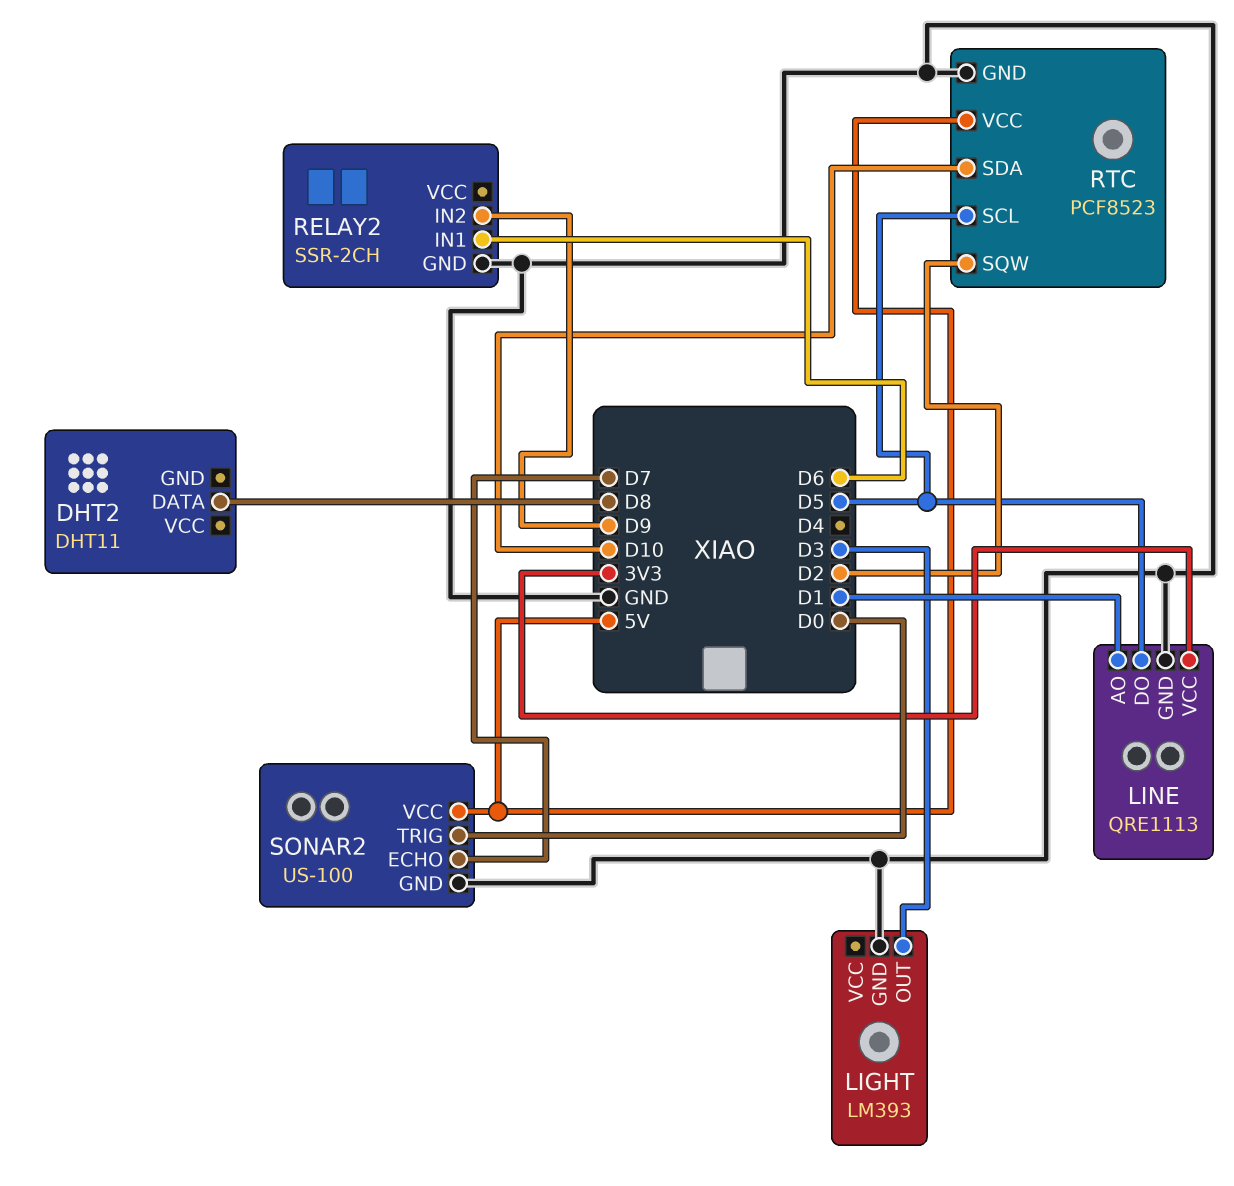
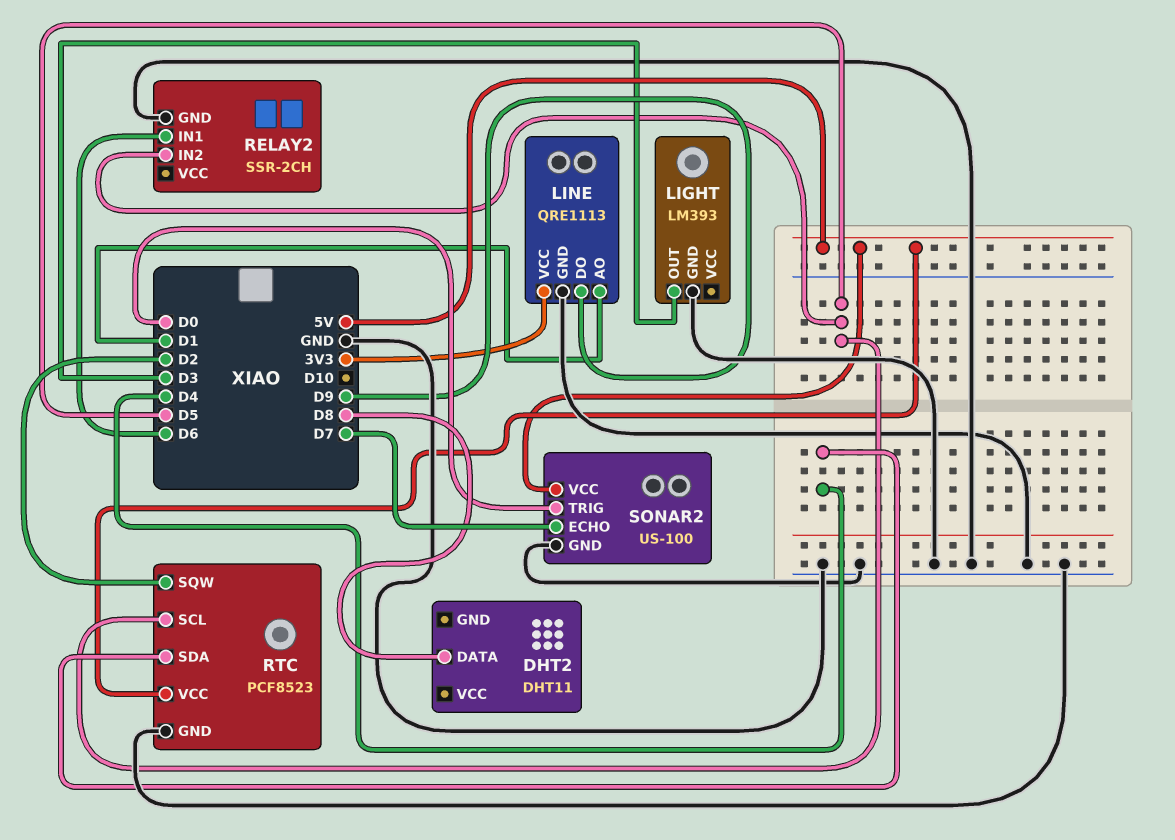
LINE pin DO: D5 -> D9
RELAY2 pin IN2: D9 -> D5
RTC pin SDA: D10 -> D4

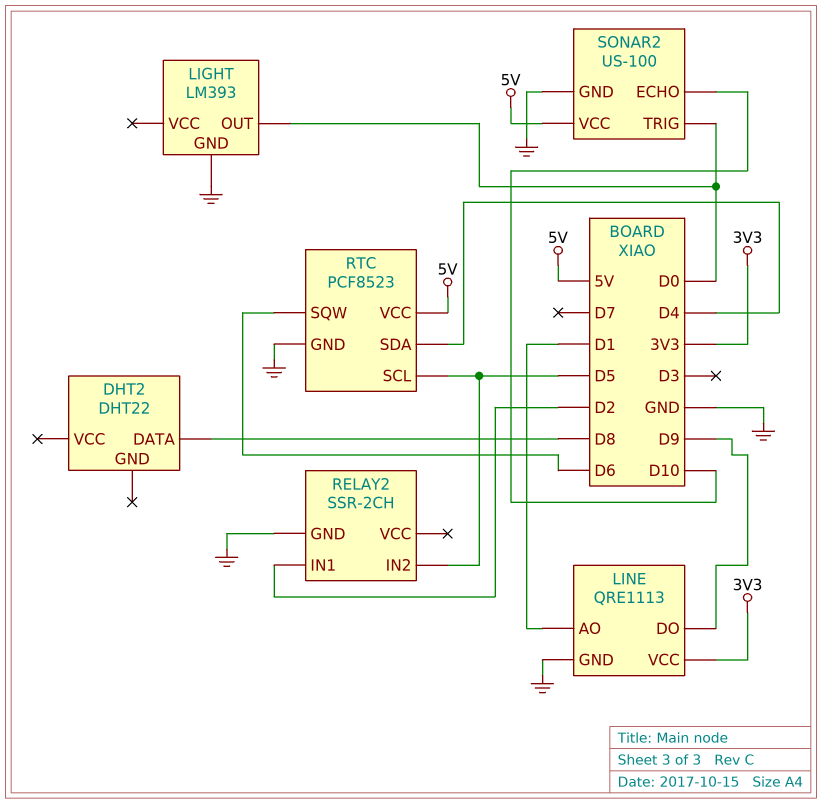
DHT2: DHT11 -> DHT22
LIGHT pin OUT: D3 -> D0
RELAY2 pin IN1: D6 -> D2
RTC pin SQW: D2 -> D6
SONAR2 pin ECHO: D7 -> D10

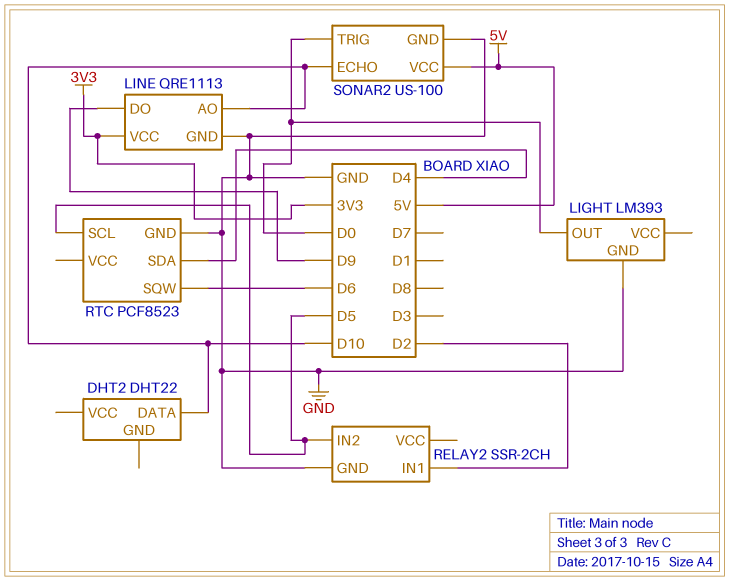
DHT2 pin DATA: D8 -> D10
LINE pin AO: D1 -> D10
RTC pin VCC: 5V -> none

